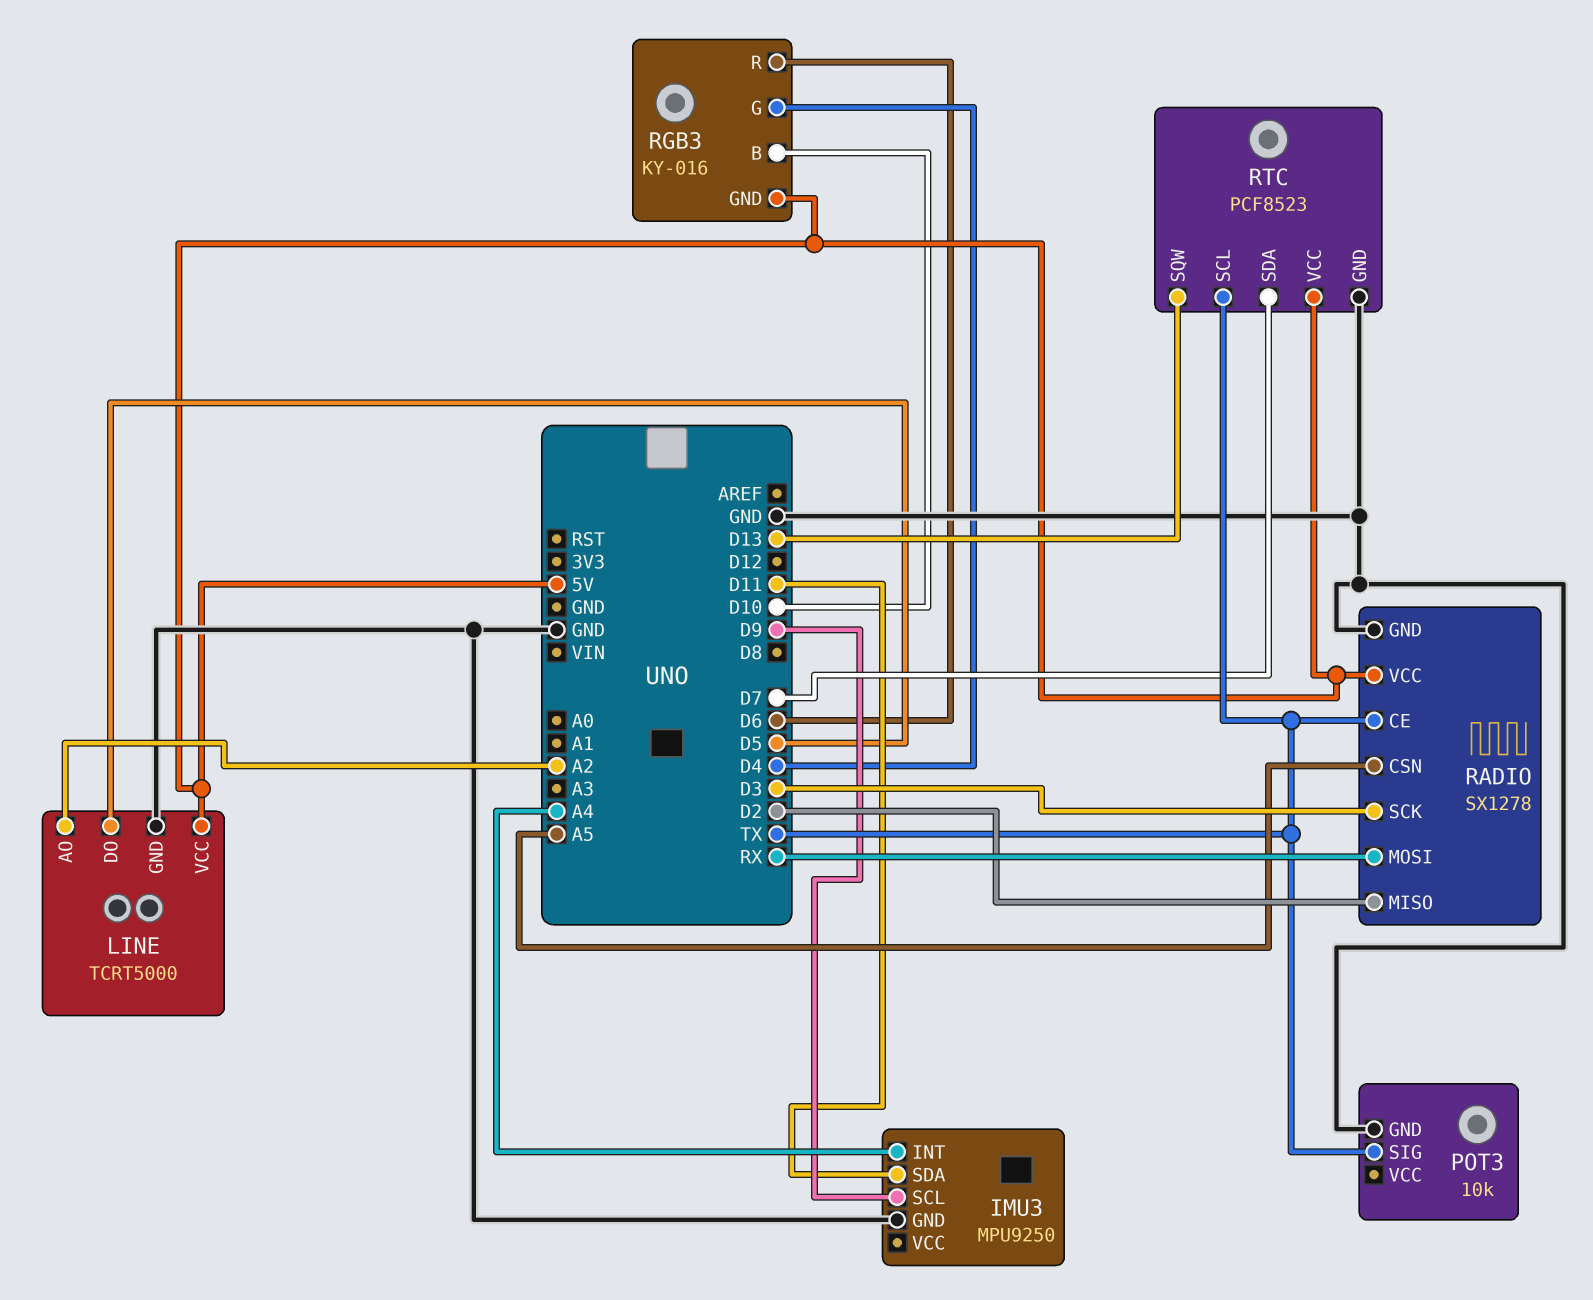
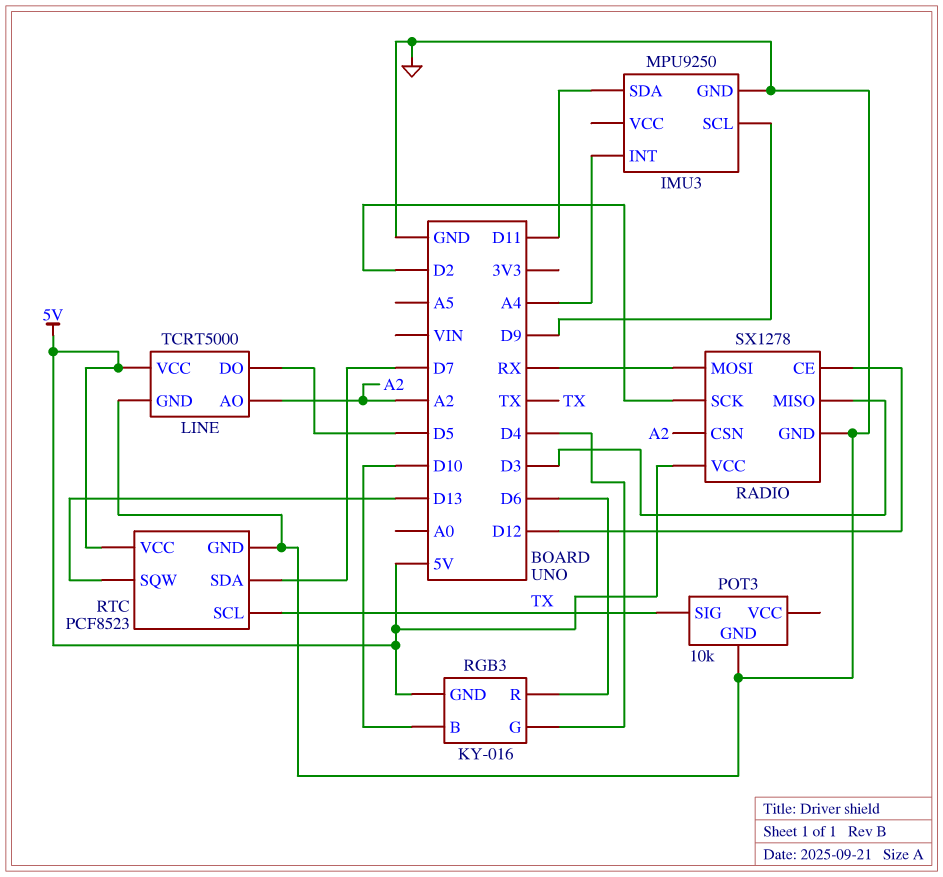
RADIO pin CE: TX -> D12
RADIO pin CSN: A5 -> A2
RADIO pin MISO: D2 -> D3
RADIO pin SCK: D3 -> D2

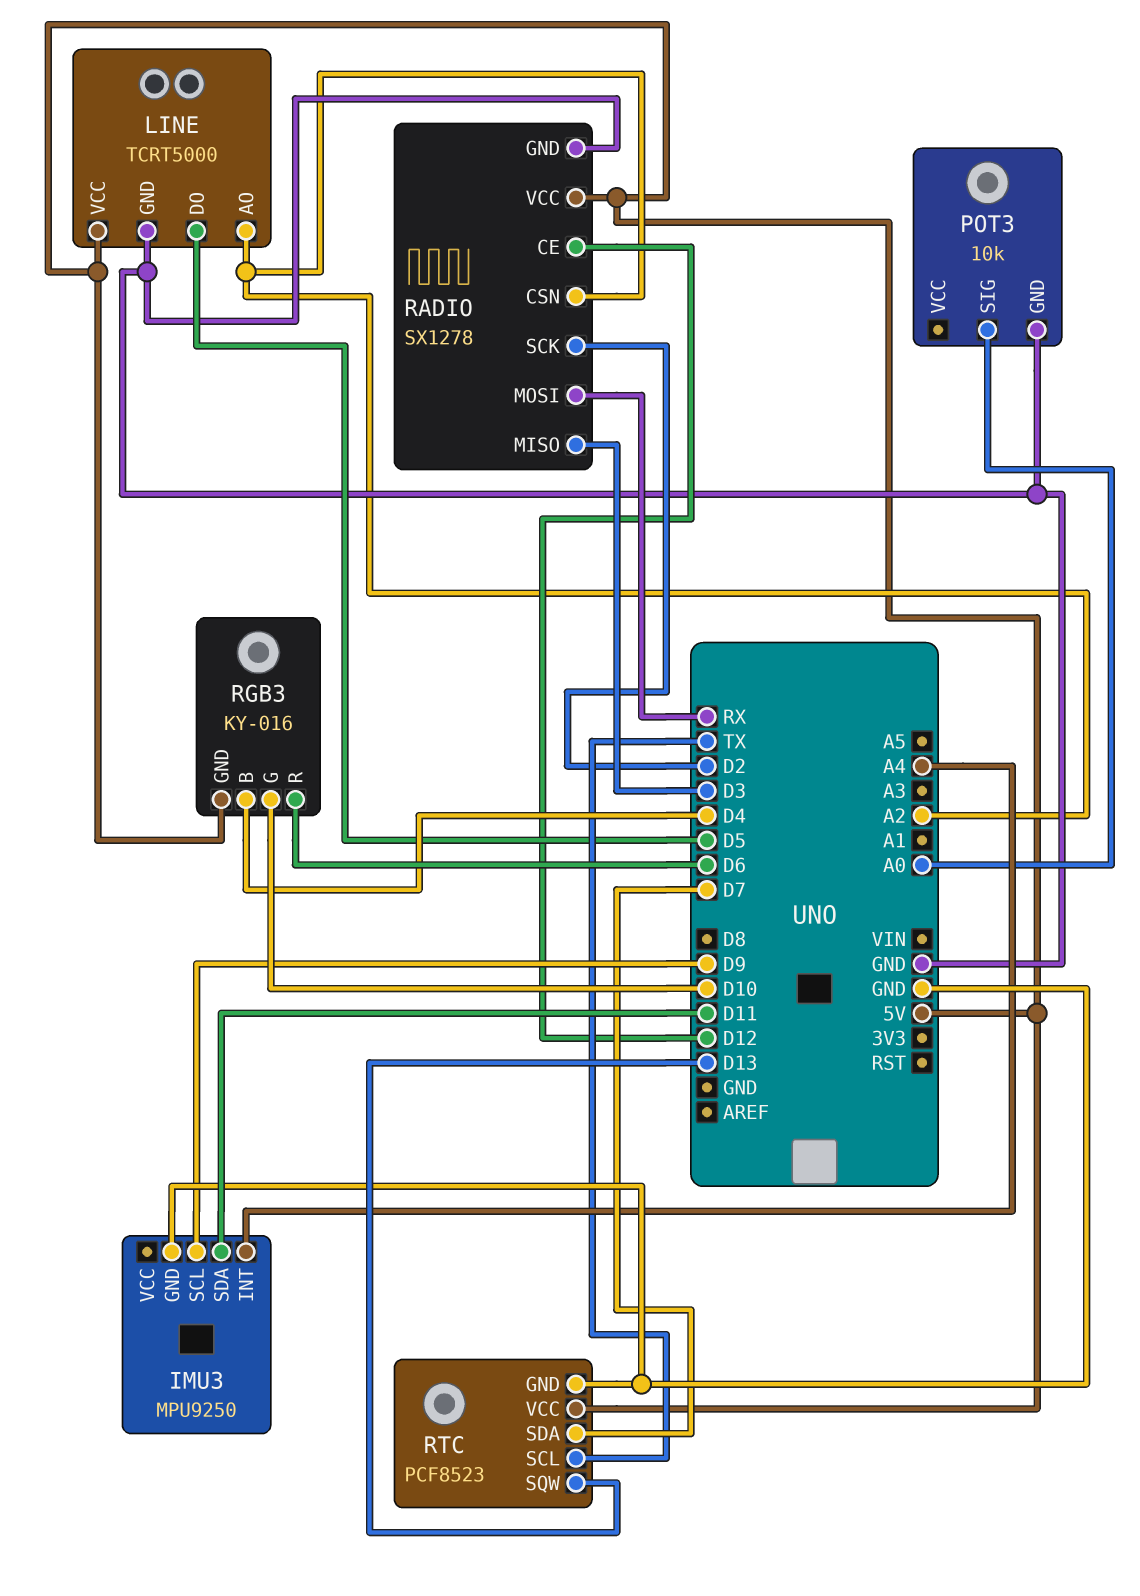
POT3 pin SIG: TX -> A0
RGB3 pin B: D10 -> D4
RGB3 pin G: D4 -> D10

